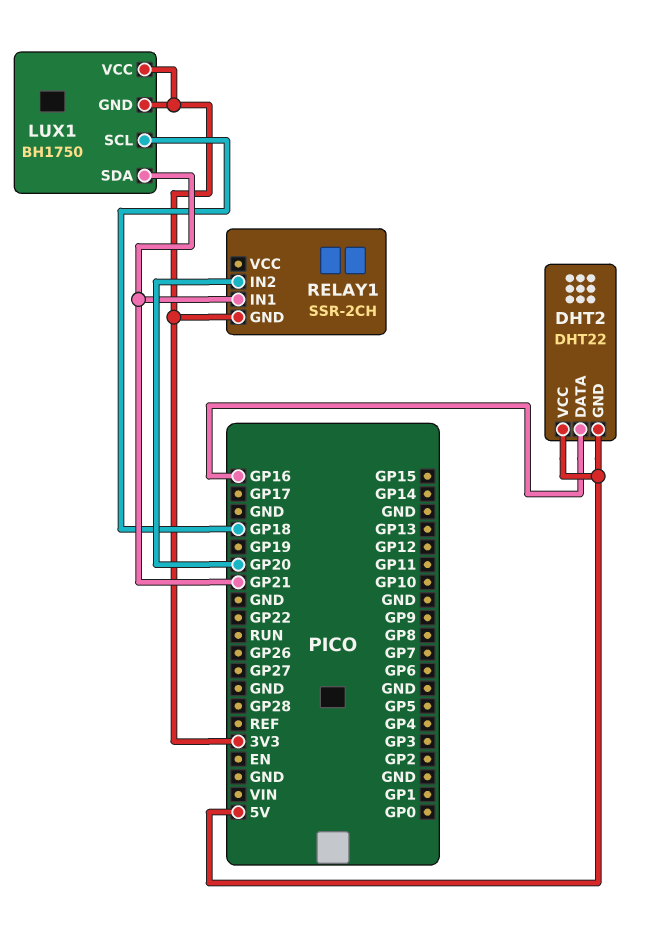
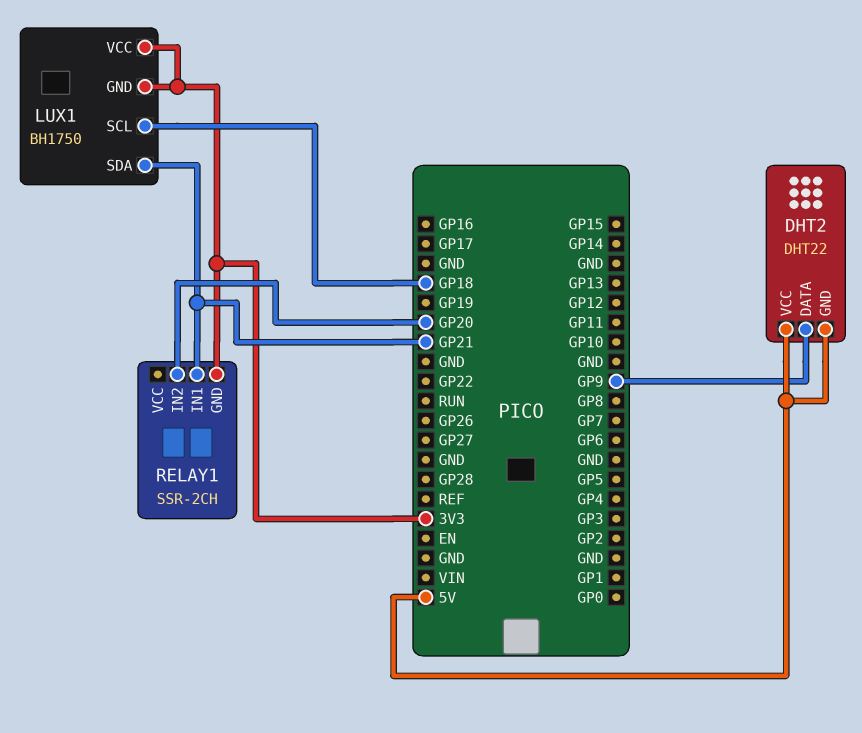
DHT2 pin DATA: GP16 -> GP9

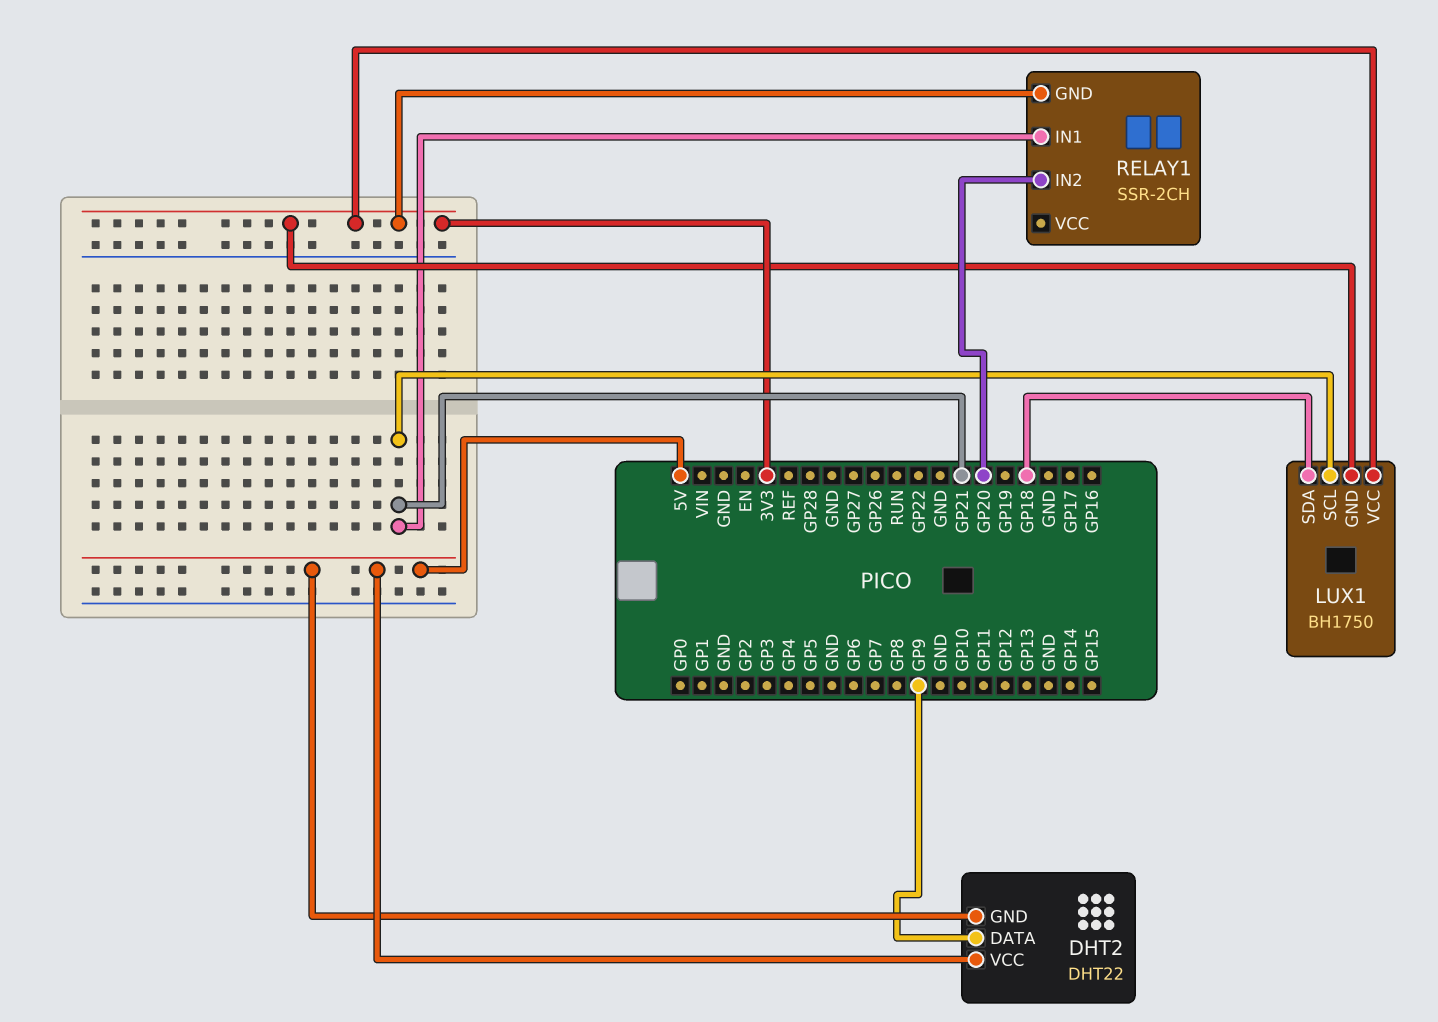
LUX1 pin SCL: GP18 -> GP21
LUX1 pin SDA: GP21 -> GP18

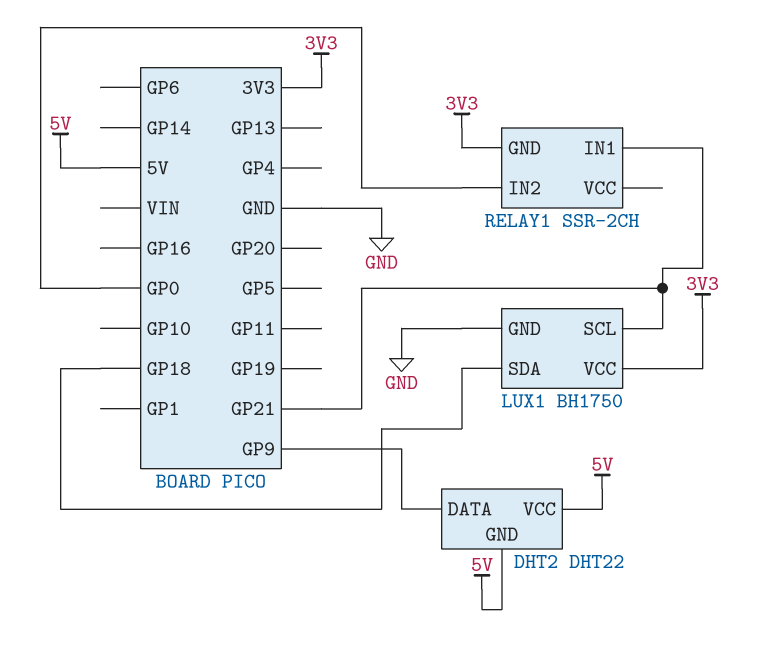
LUX1 pin GND: 3V3 -> GND
RELAY1 pin IN2: GP20 -> GP0

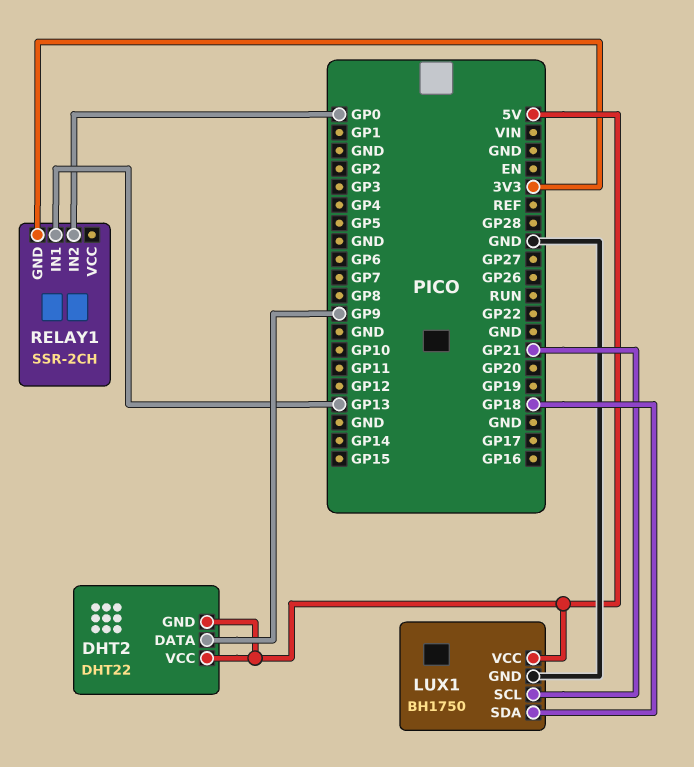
LUX1 pin VCC: 3V3 -> 5V
RELAY1 pin IN1: GP21 -> GP13

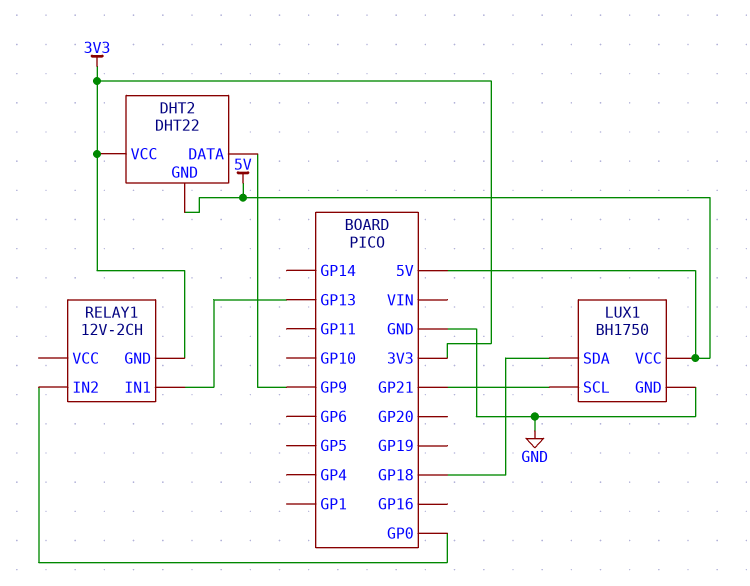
DHT2 pin VCC: 5V -> 3V3
RELAY1: SSR-2CH -> 12V-2CH

